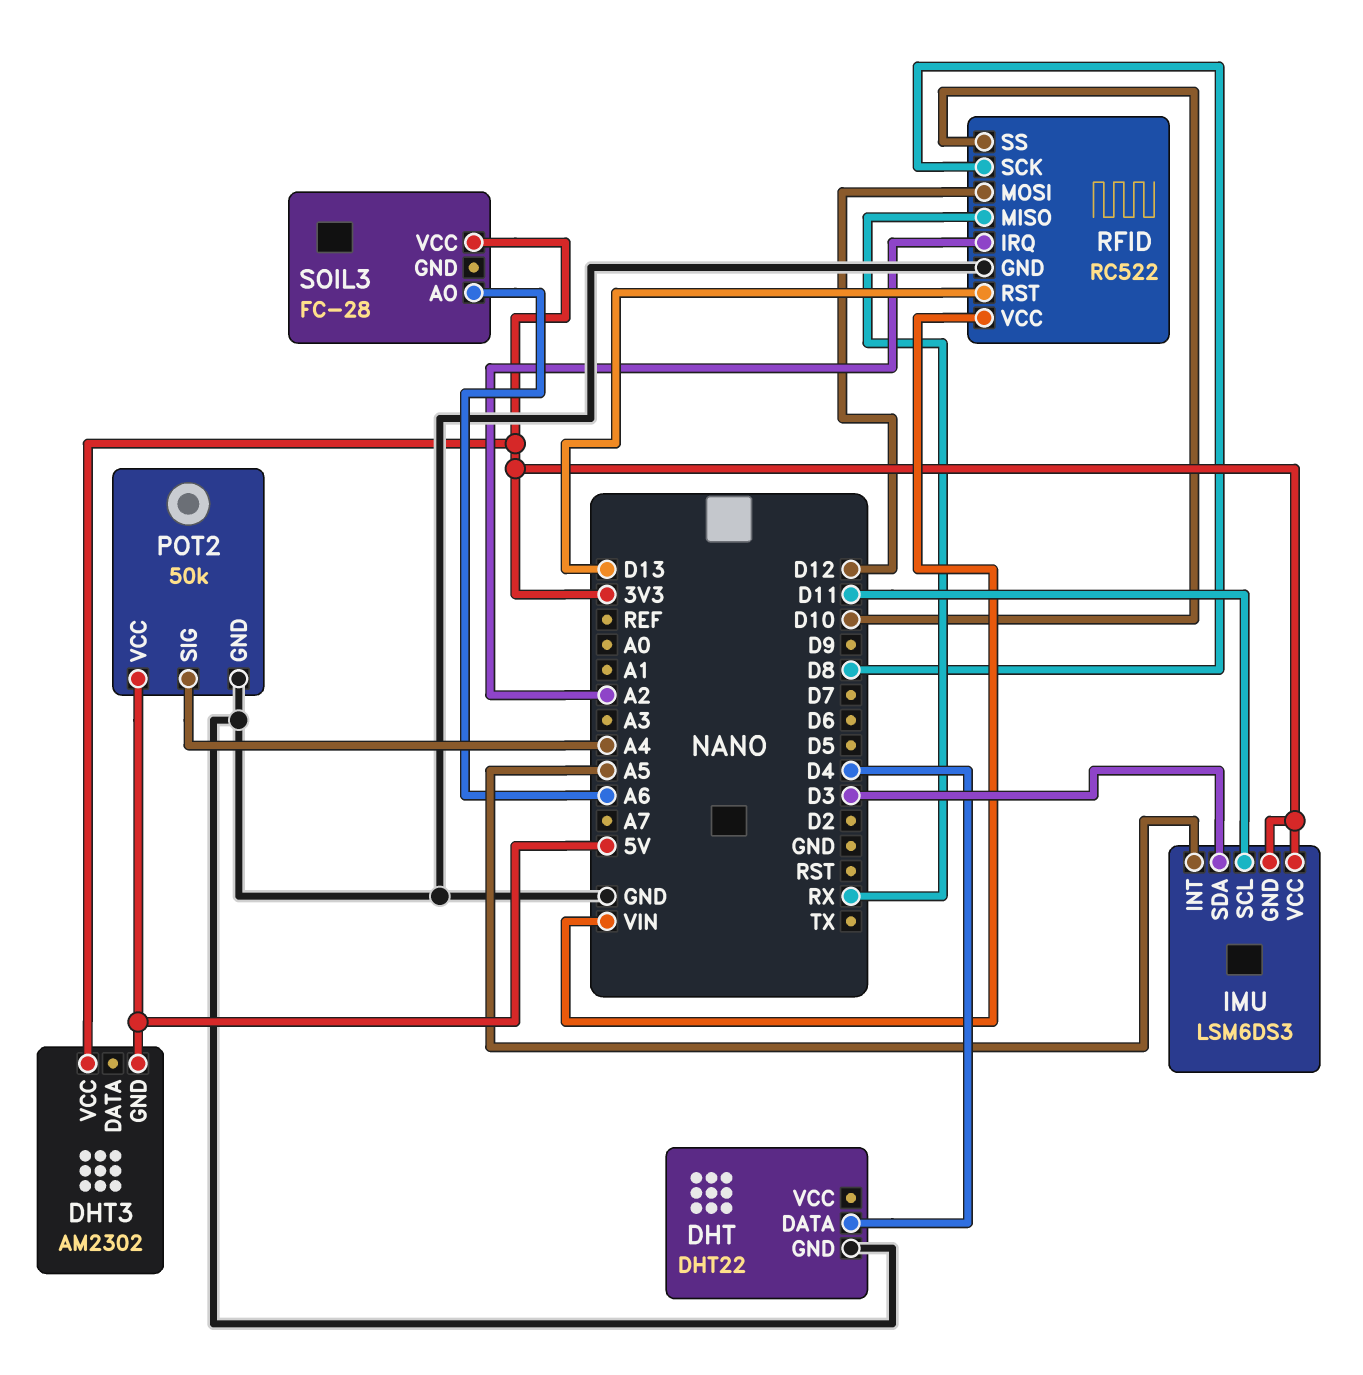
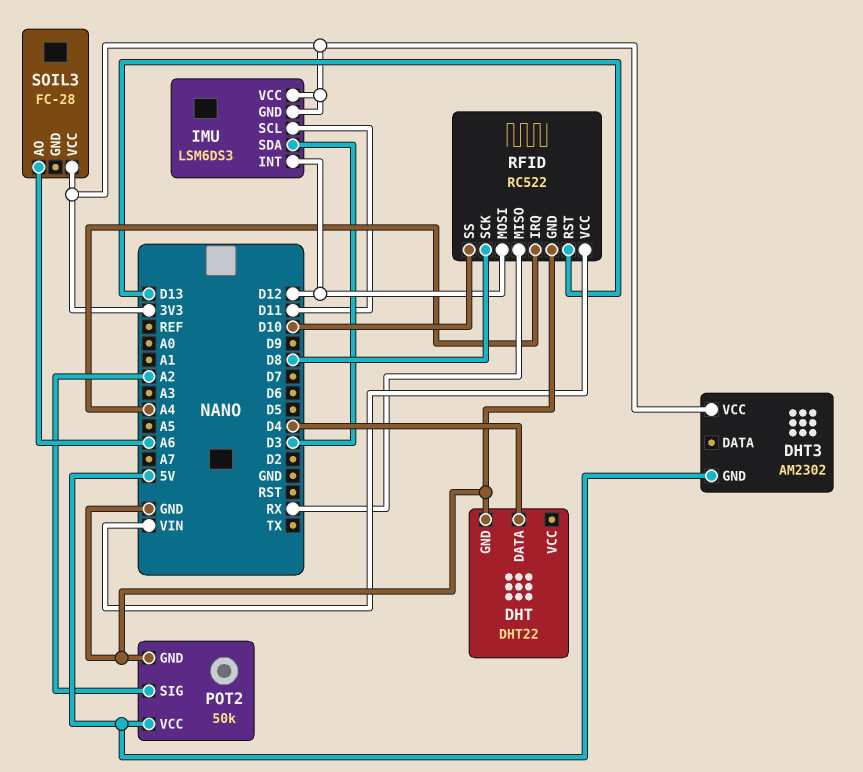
IMU pin INT: A5 -> D12
POT2 pin SIG: A4 -> A2
RFID pin IRQ: A2 -> A4

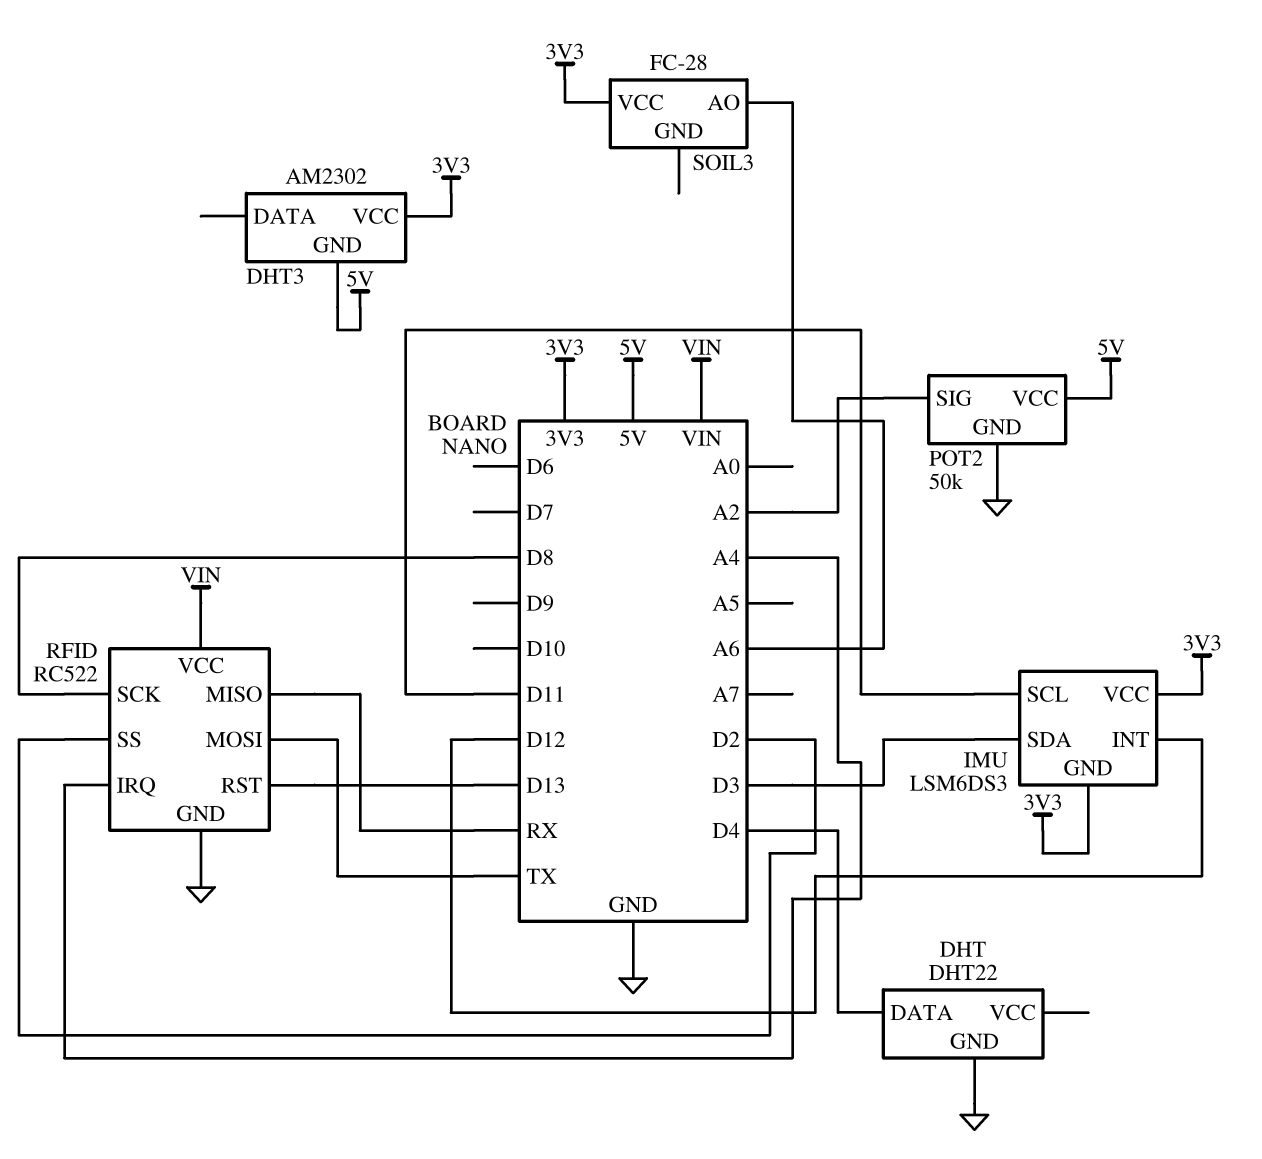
RFID pin MOSI: D12 -> TX
RFID pin SS: D10 -> D2

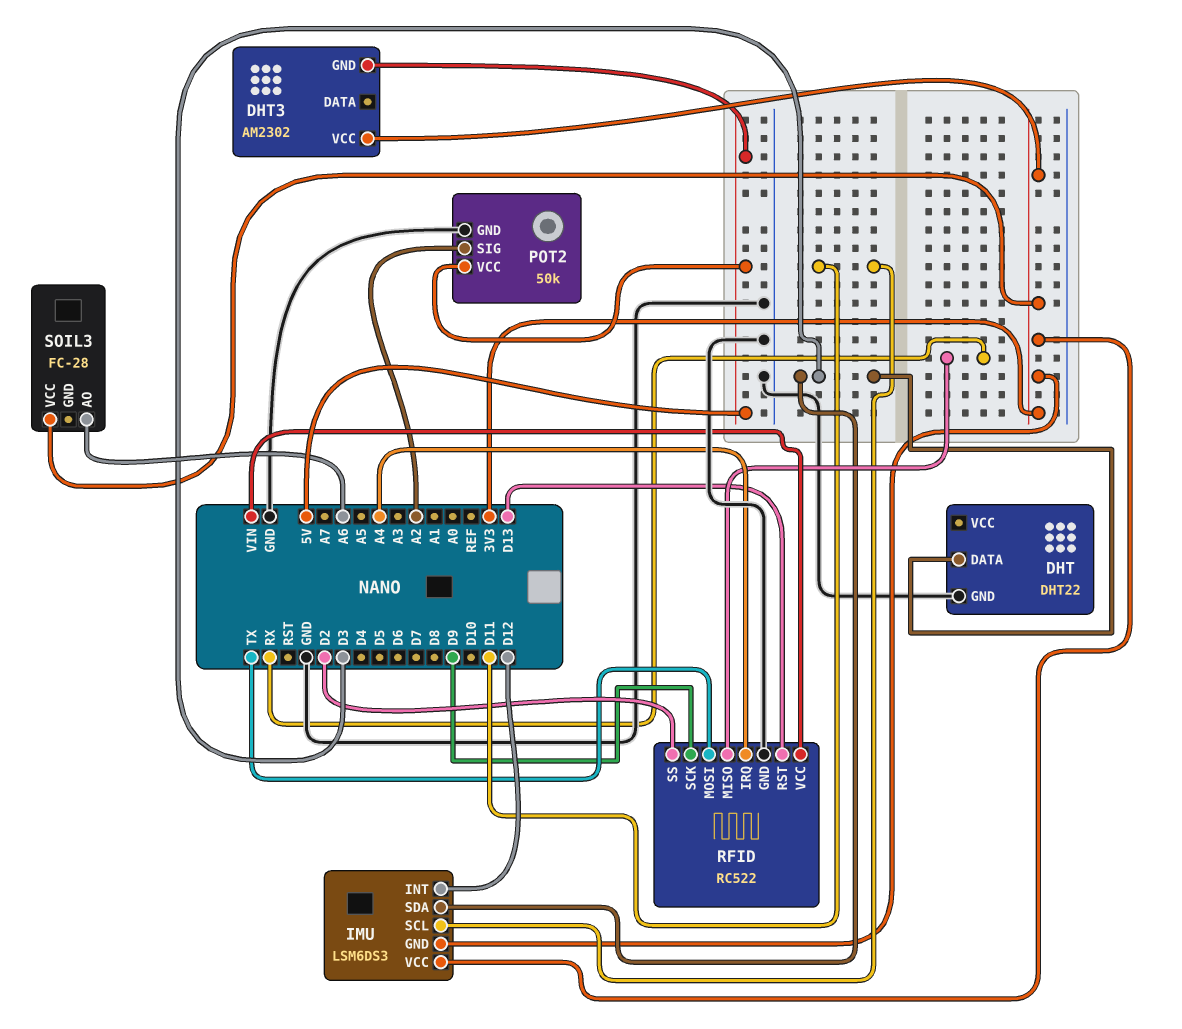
DHT pin DATA: D4 -> D3
RFID pin SCK: D8 -> D9

